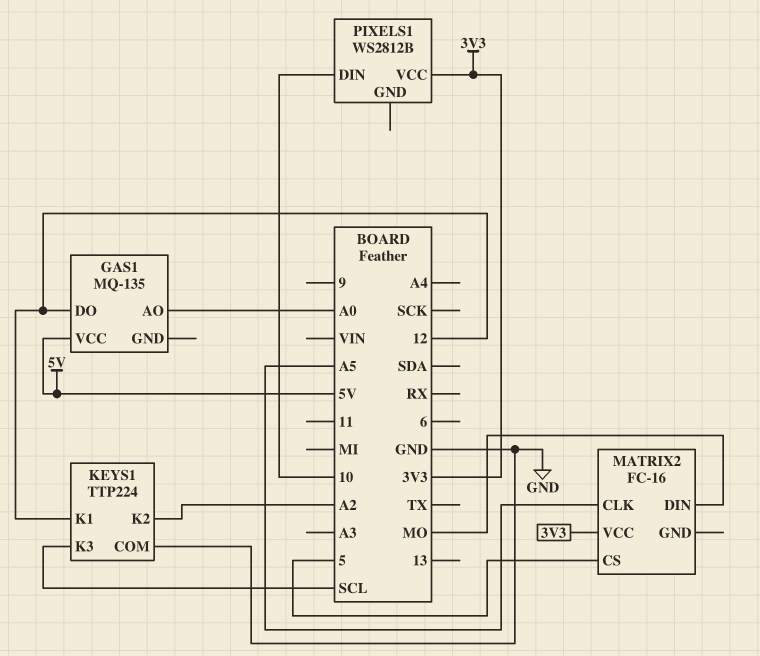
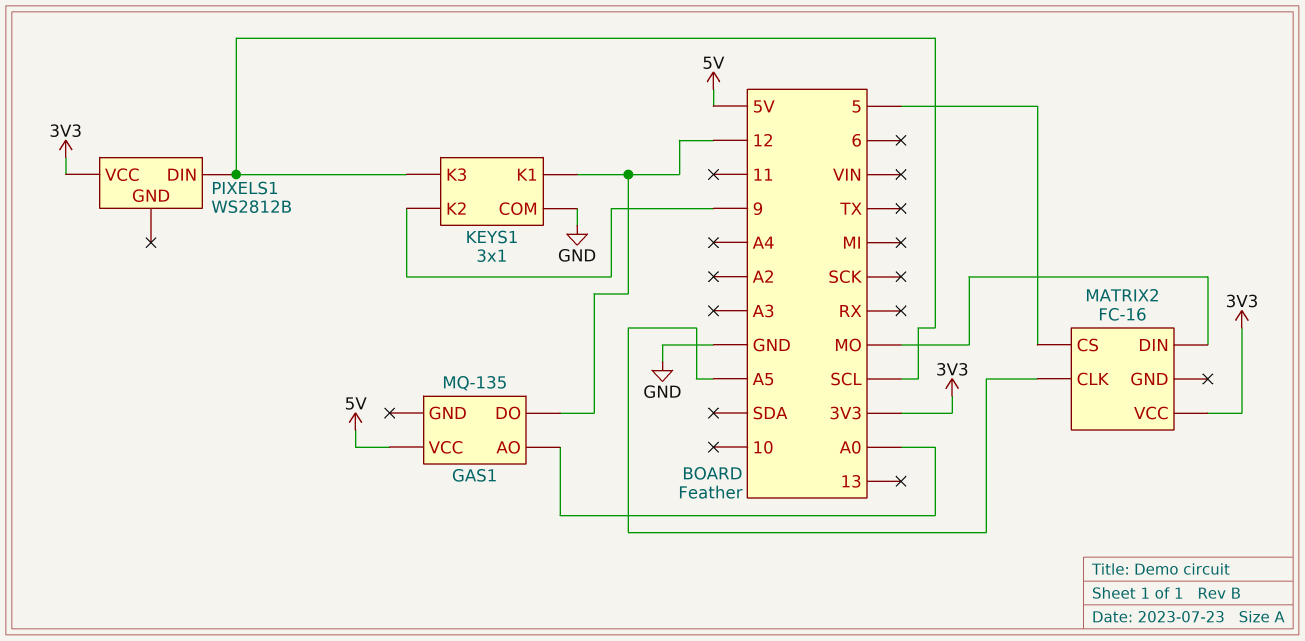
KEYS1: TTP224 -> 3x1
KEYS1 pin K2: A2 -> 9
PIXELS1 pin DIN: 10 -> SCL

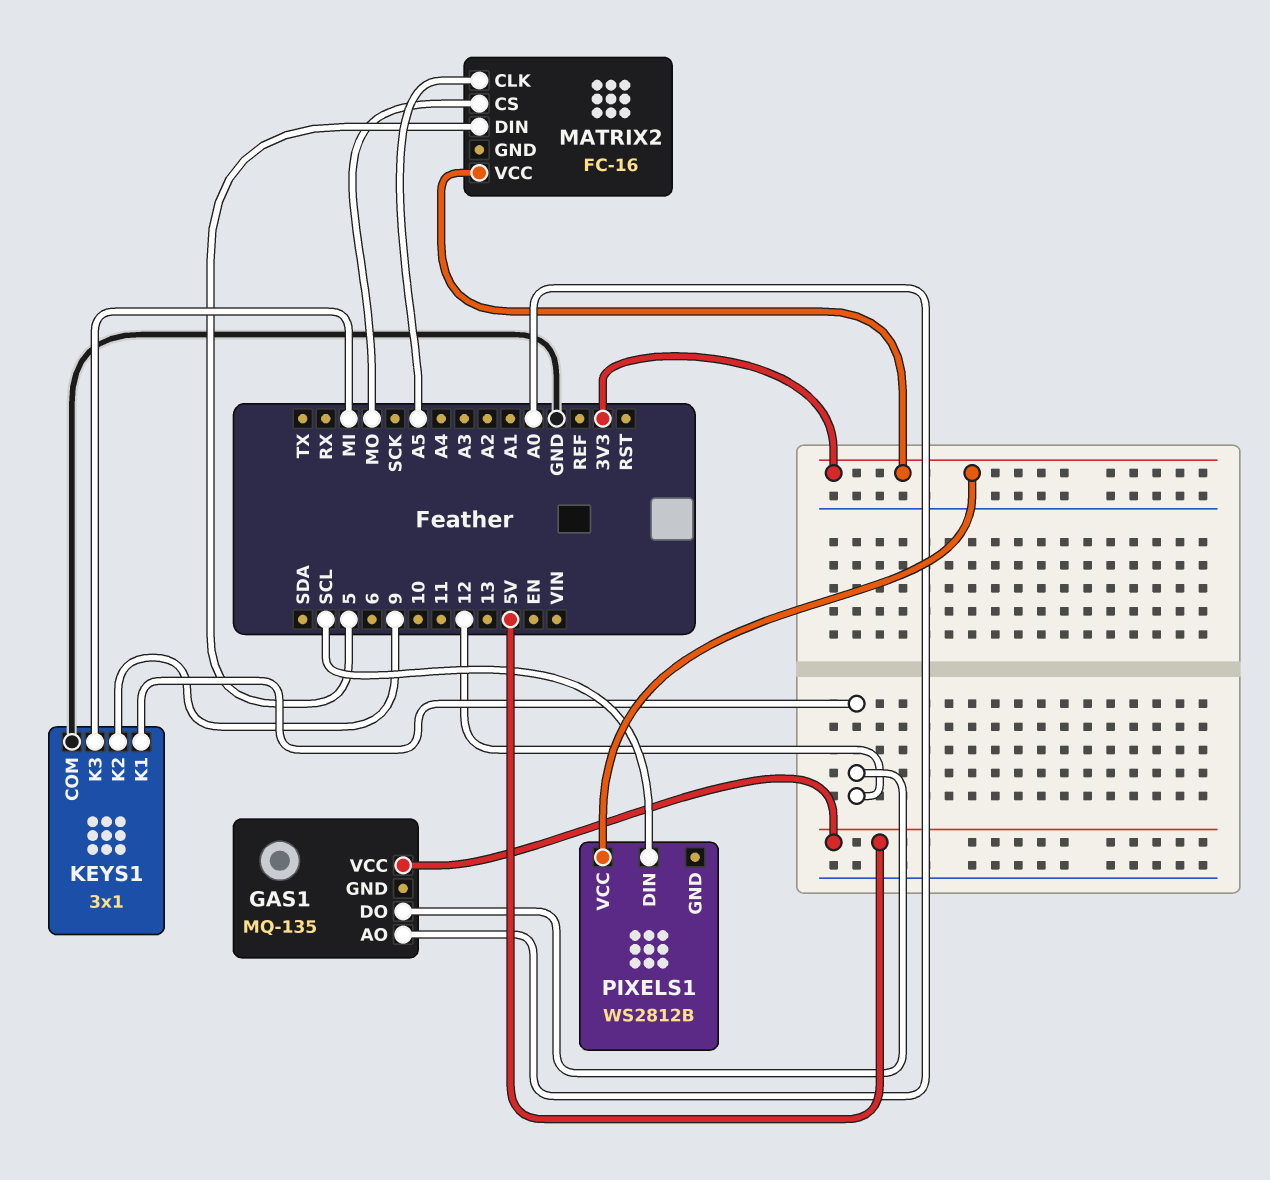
KEYS1 pin K3: SCL -> MI
MATRIX2 pin CS: 5 -> MO
MATRIX2 pin DIN: MO -> 5

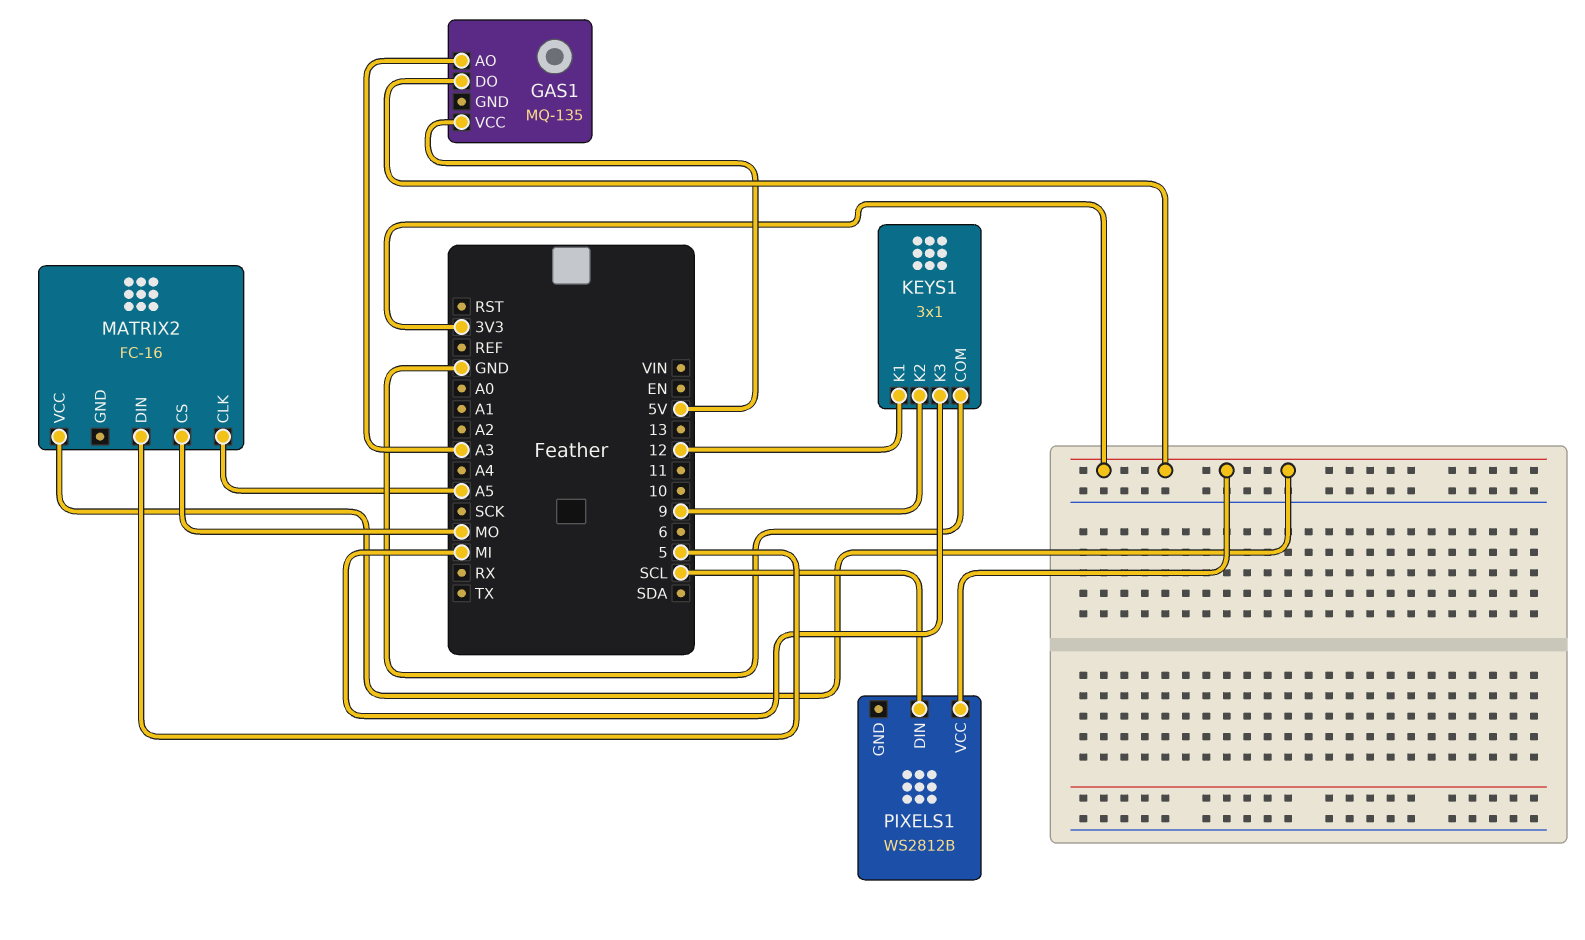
GAS1 pin AO: A0 -> A3
GAS1 pin DO: 12 -> 3V3

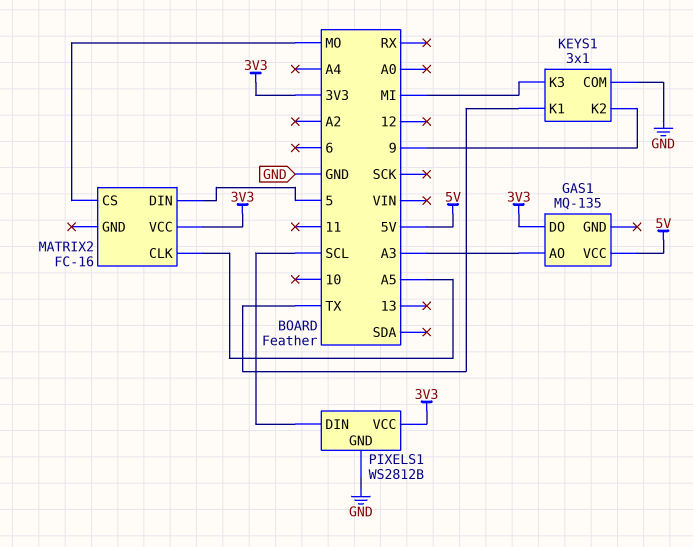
KEYS1 pin K1: 12 -> TX
PIXELS1 pin GND: none -> GND

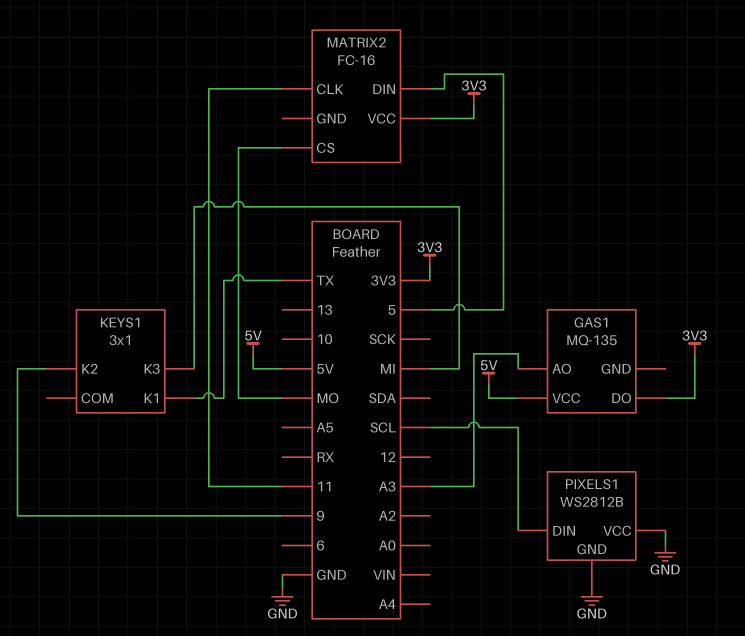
KEYS1 pin COM: GND -> none
MATRIX2 pin CLK: A5 -> 11
PIXELS1 pin VCC: 3V3 -> GND

